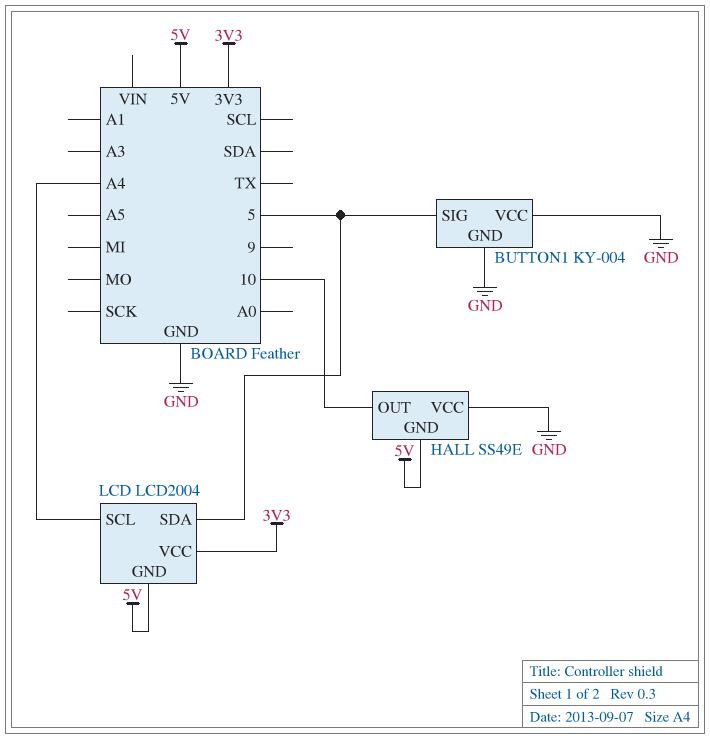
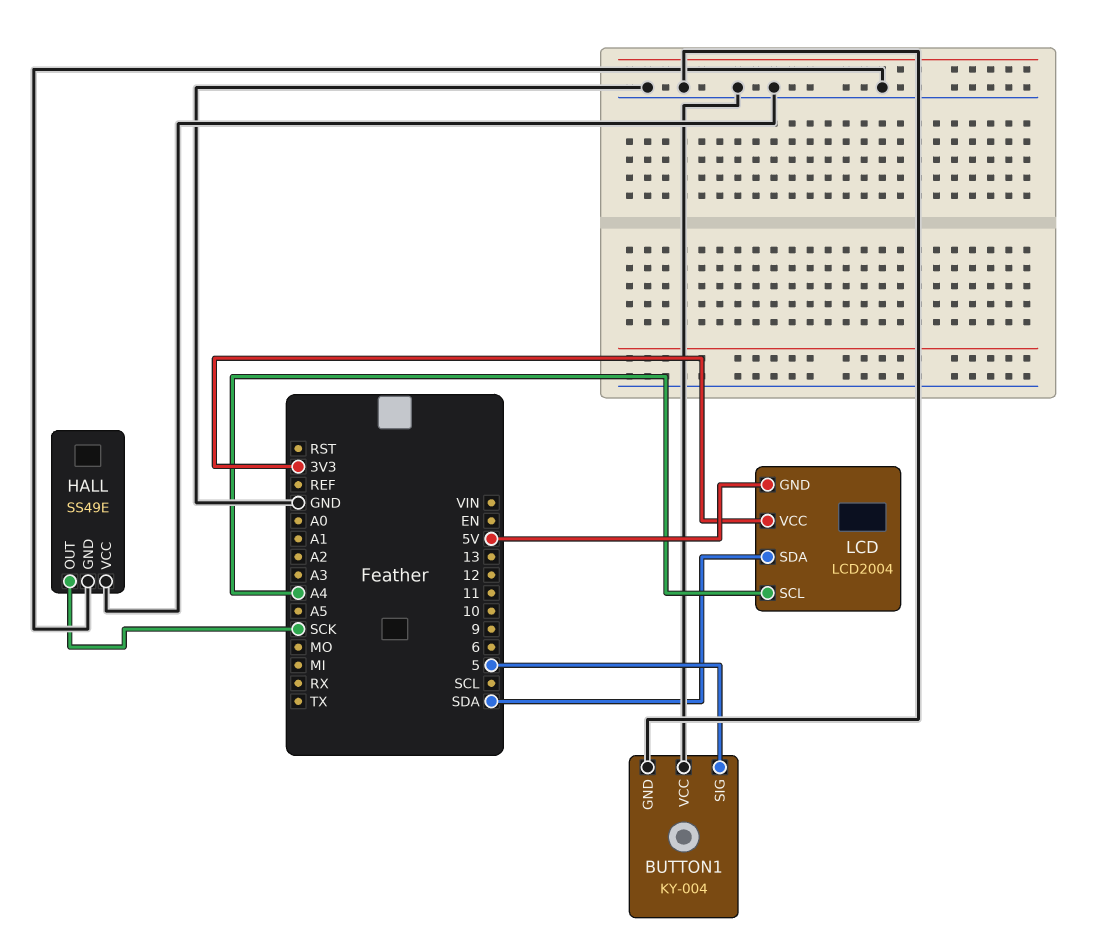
HALL pin GND: 5V -> GND
HALL pin OUT: 10 -> SCK
LCD pin SDA: 5 -> SDA

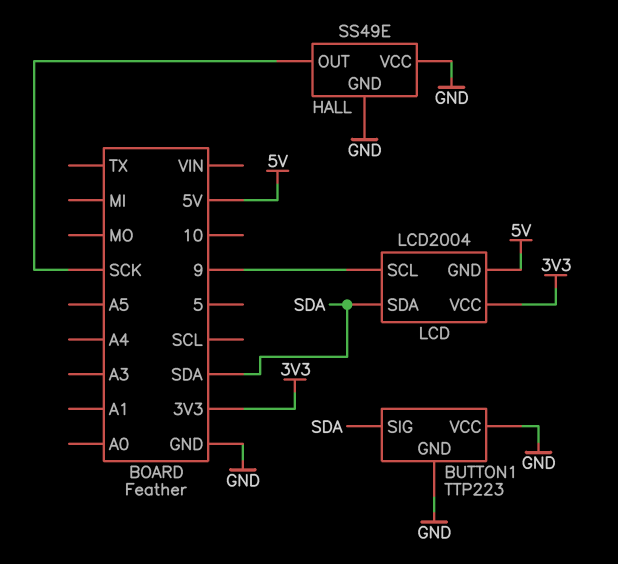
BUTTON1: KY-004 -> TTP223
BUTTON1 pin SIG: 5 -> SDA
LCD pin SCL: A4 -> 9

